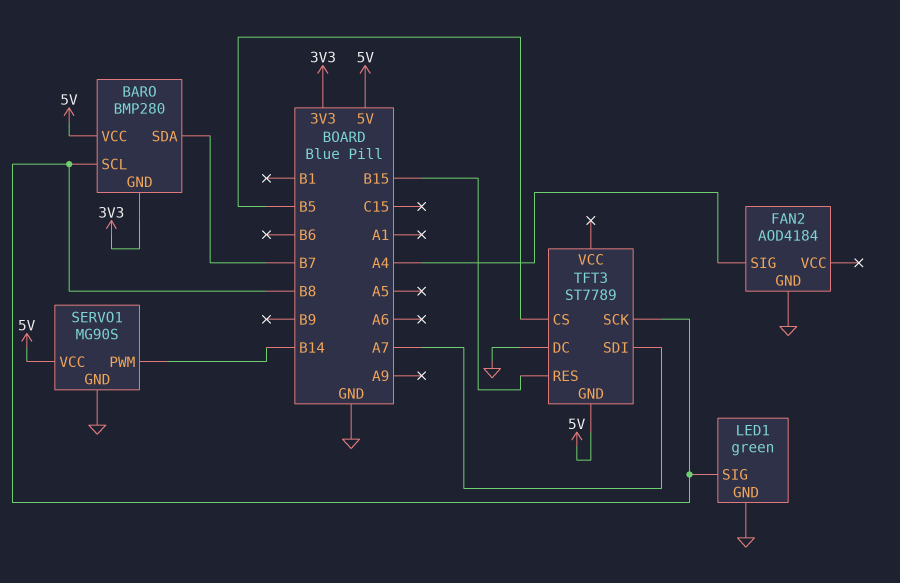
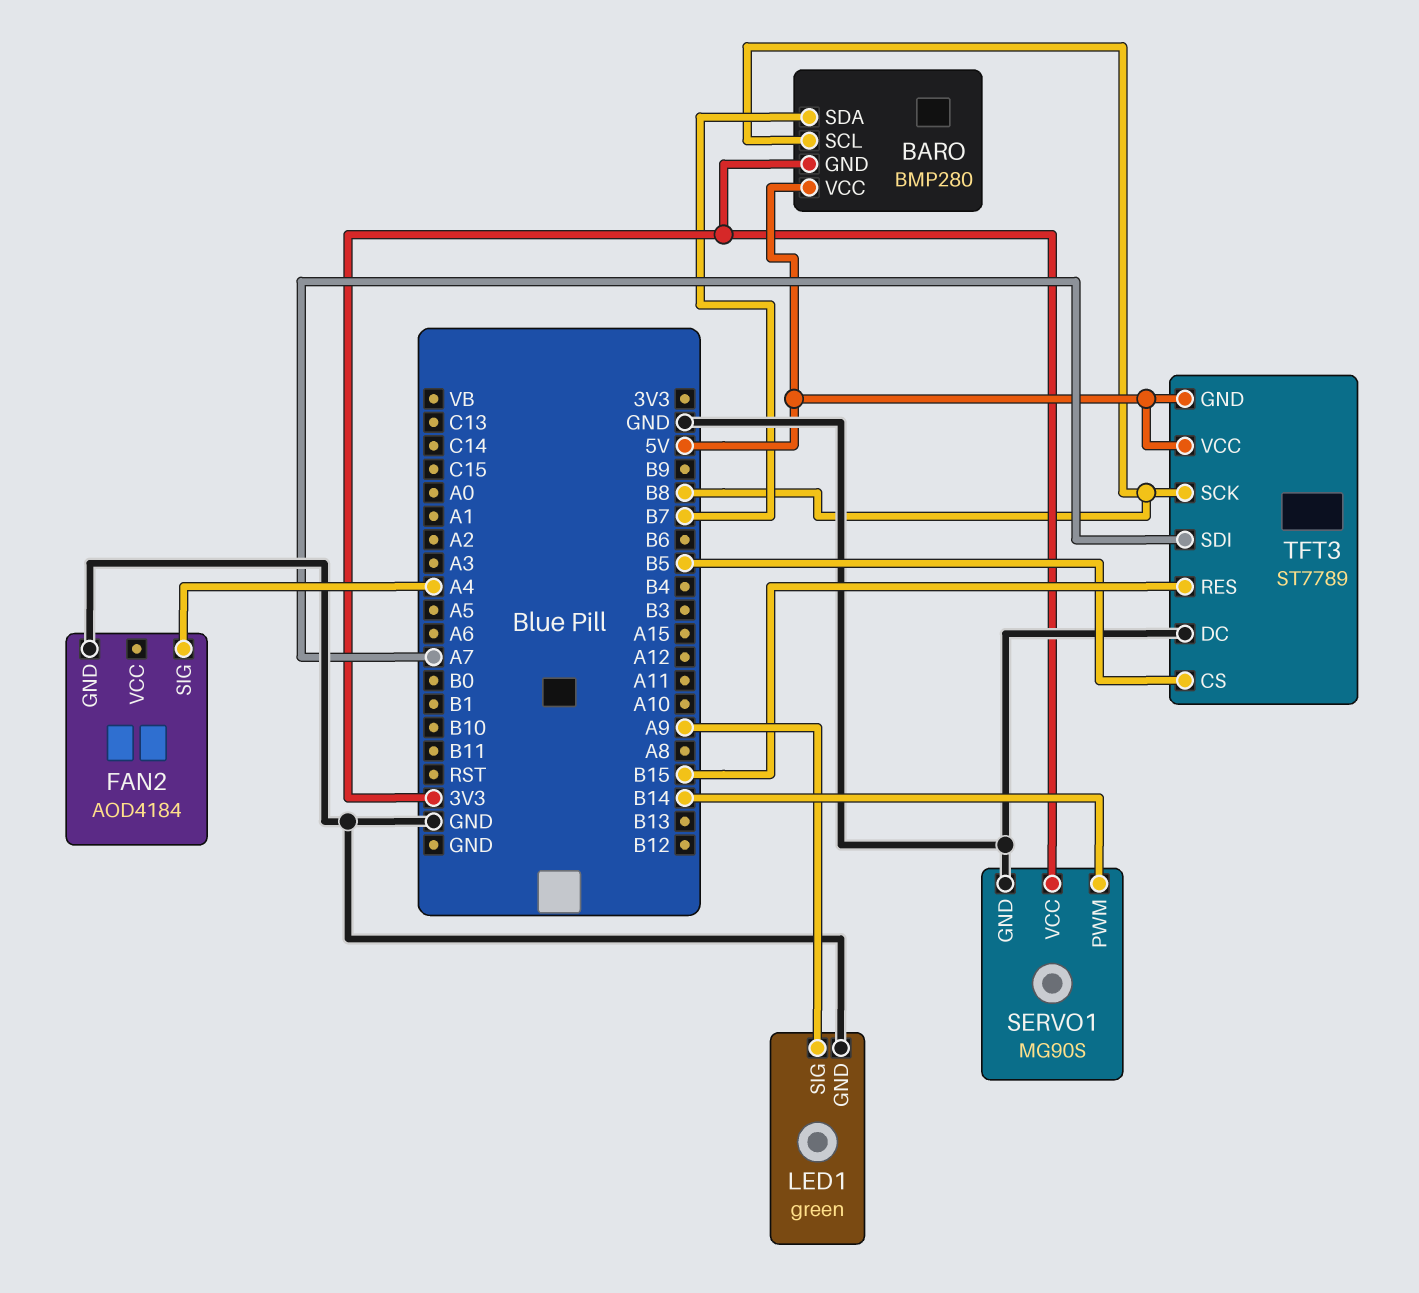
LED1 pin SIG: B8 -> A9
SERVO1 pin VCC: 5V -> 3V3
TFT3 pin VCC: none -> 5V

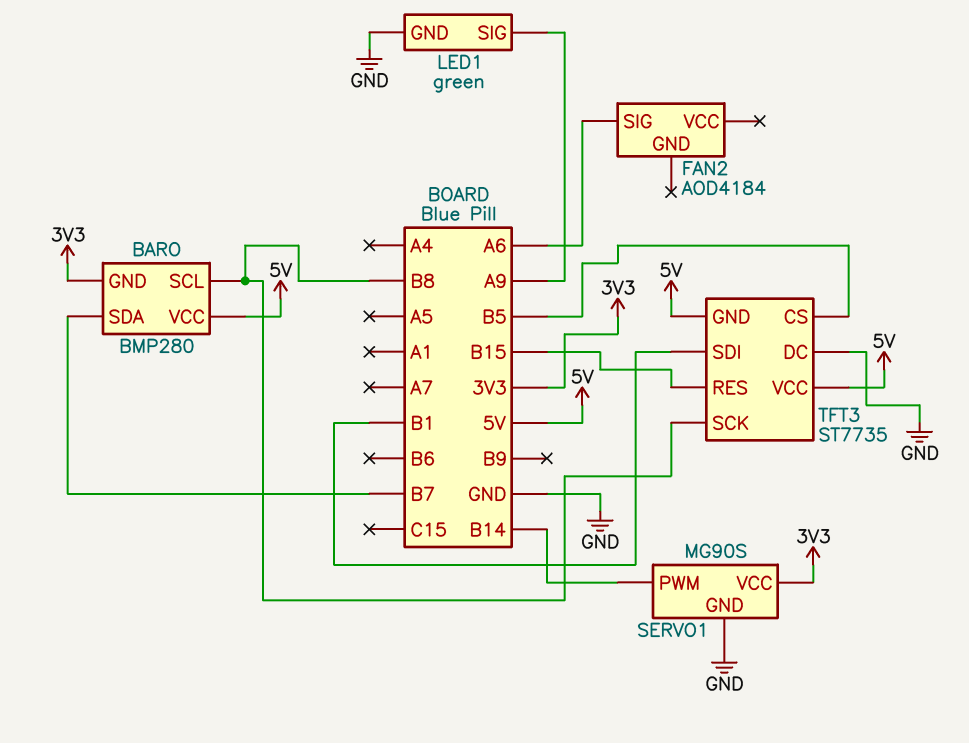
FAN2 pin GND: GND -> none
FAN2 pin SIG: A4 -> A6
TFT3: ST7789 -> ST7735
TFT3 pin SDI: A7 -> B1

